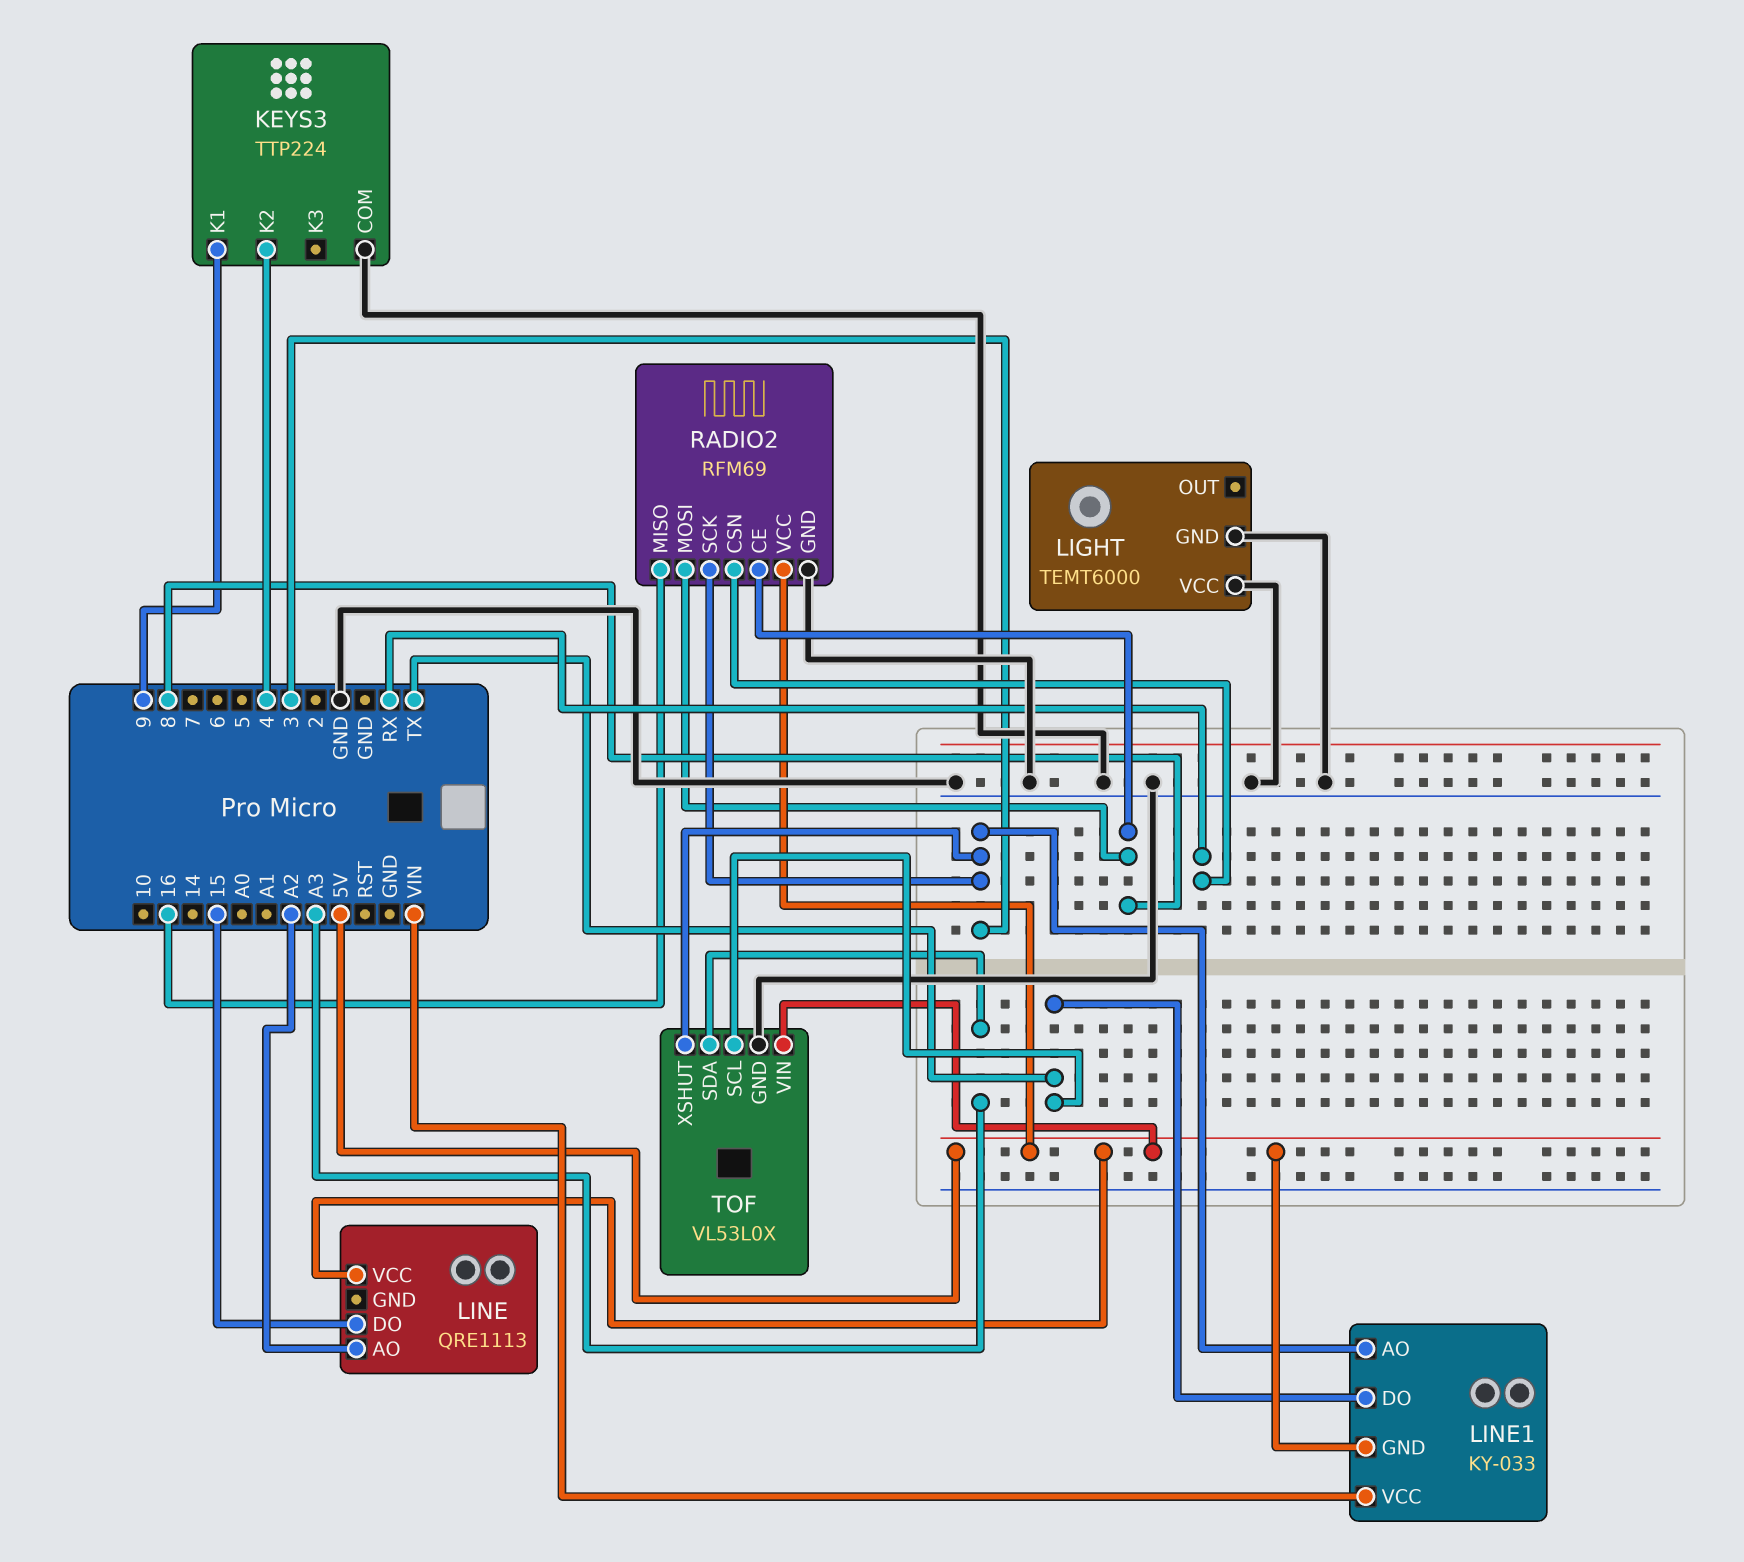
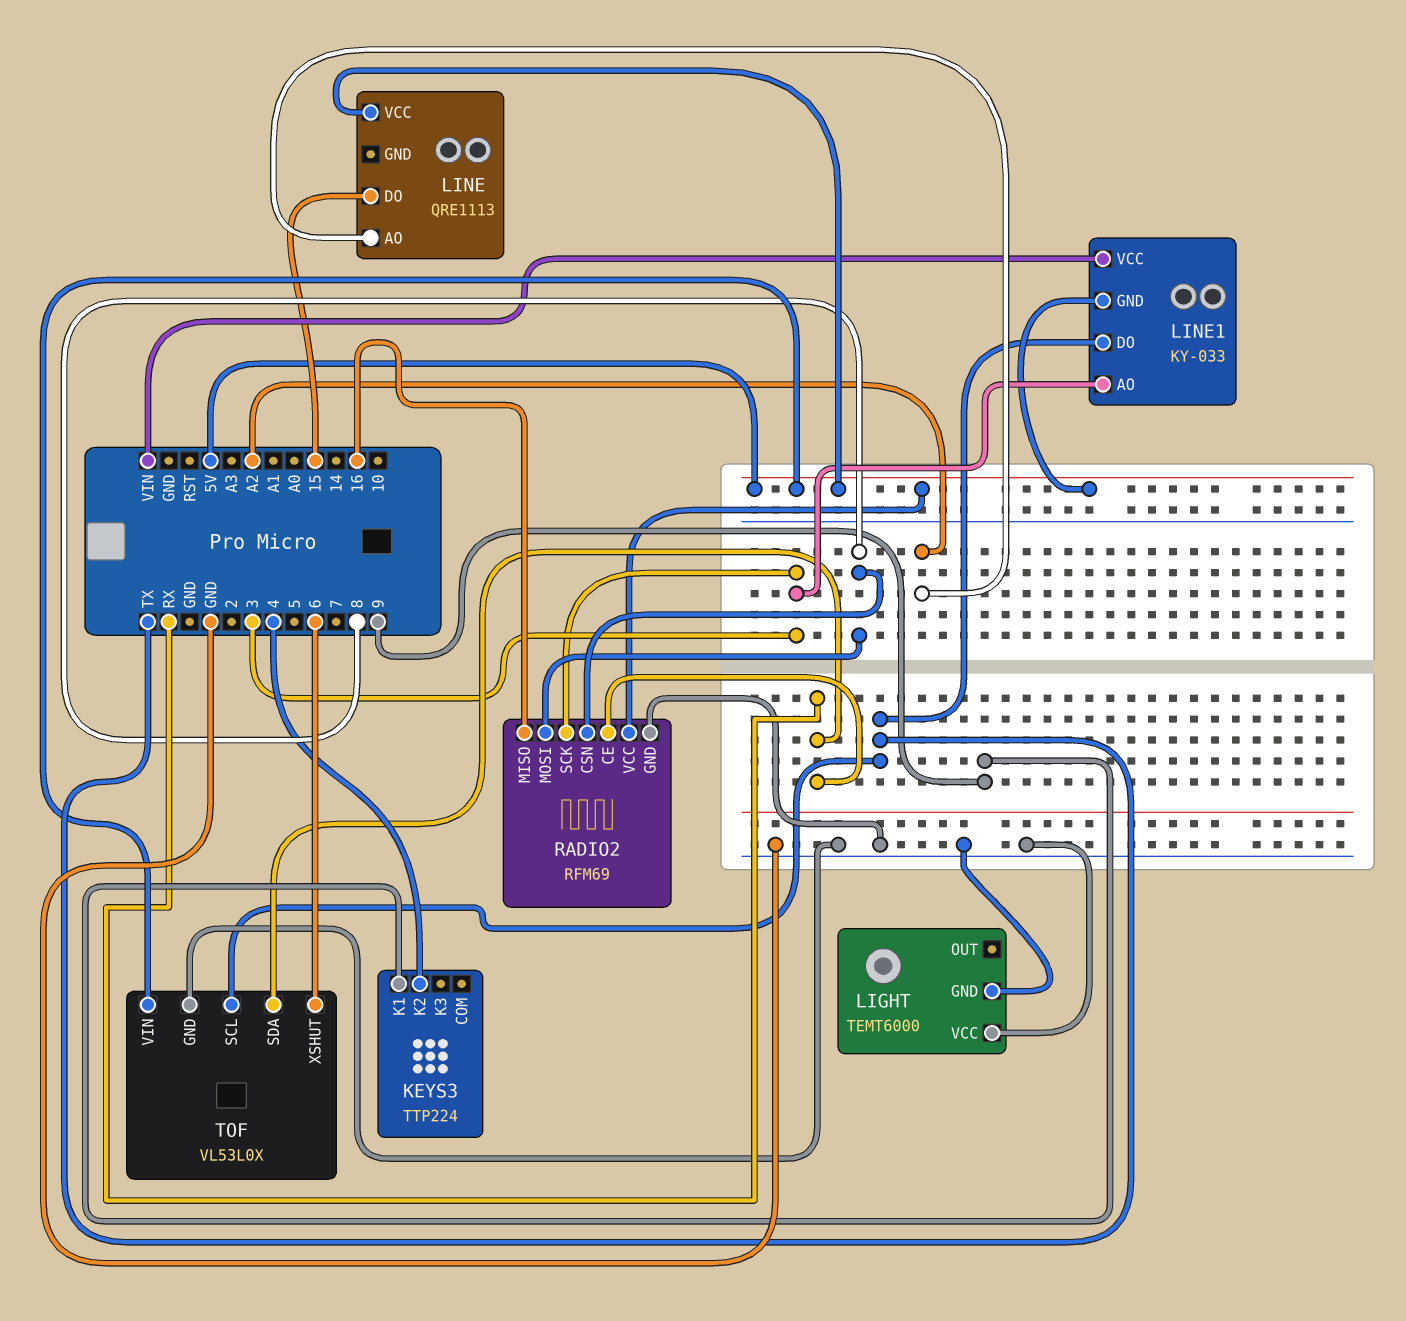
KEYS3 pin COM: GND -> none
RADIO2 pin CE: 8 -> RX
RADIO2 pin CSN: RX -> 8
TOF pin SDA: A3 -> RX
TOF pin XSHUT: 3 -> 6

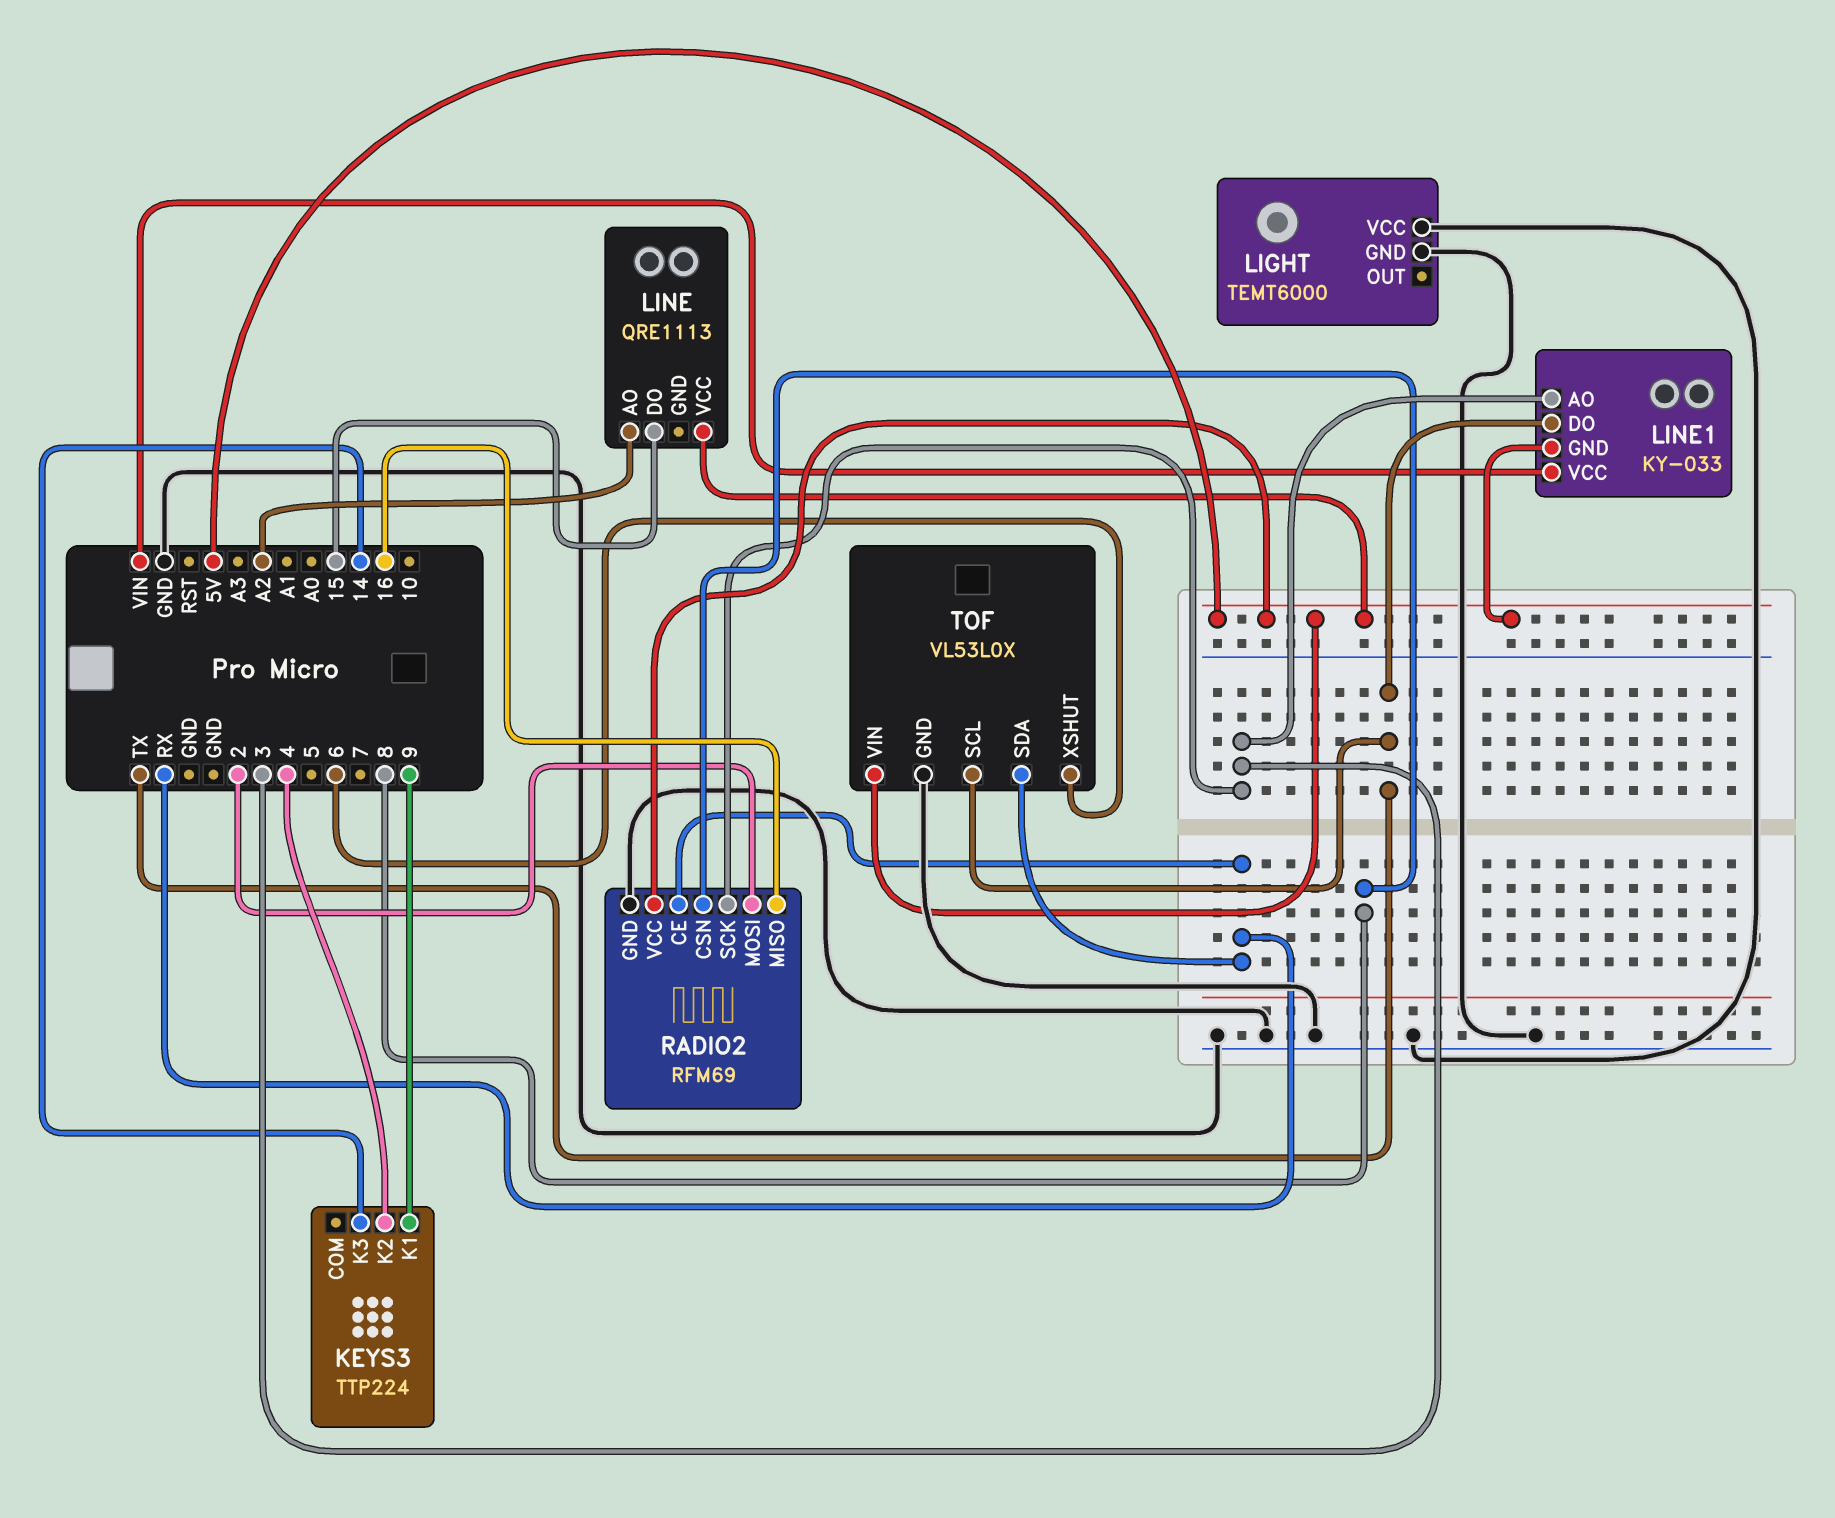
KEYS3 pin K3: none -> 14
RADIO2 pin MOSI: 8 -> 2

